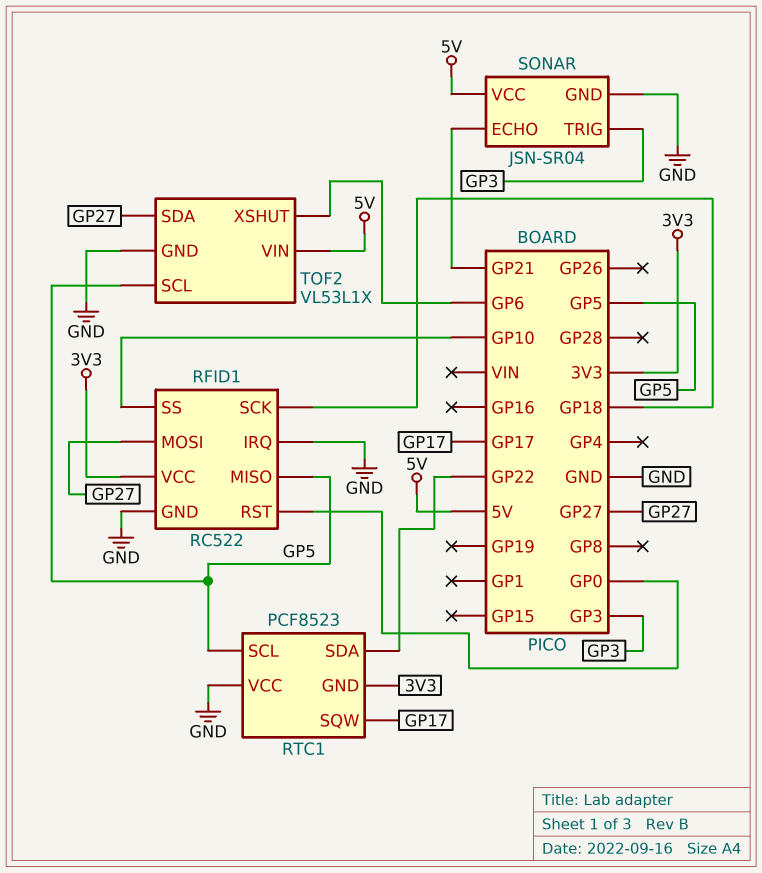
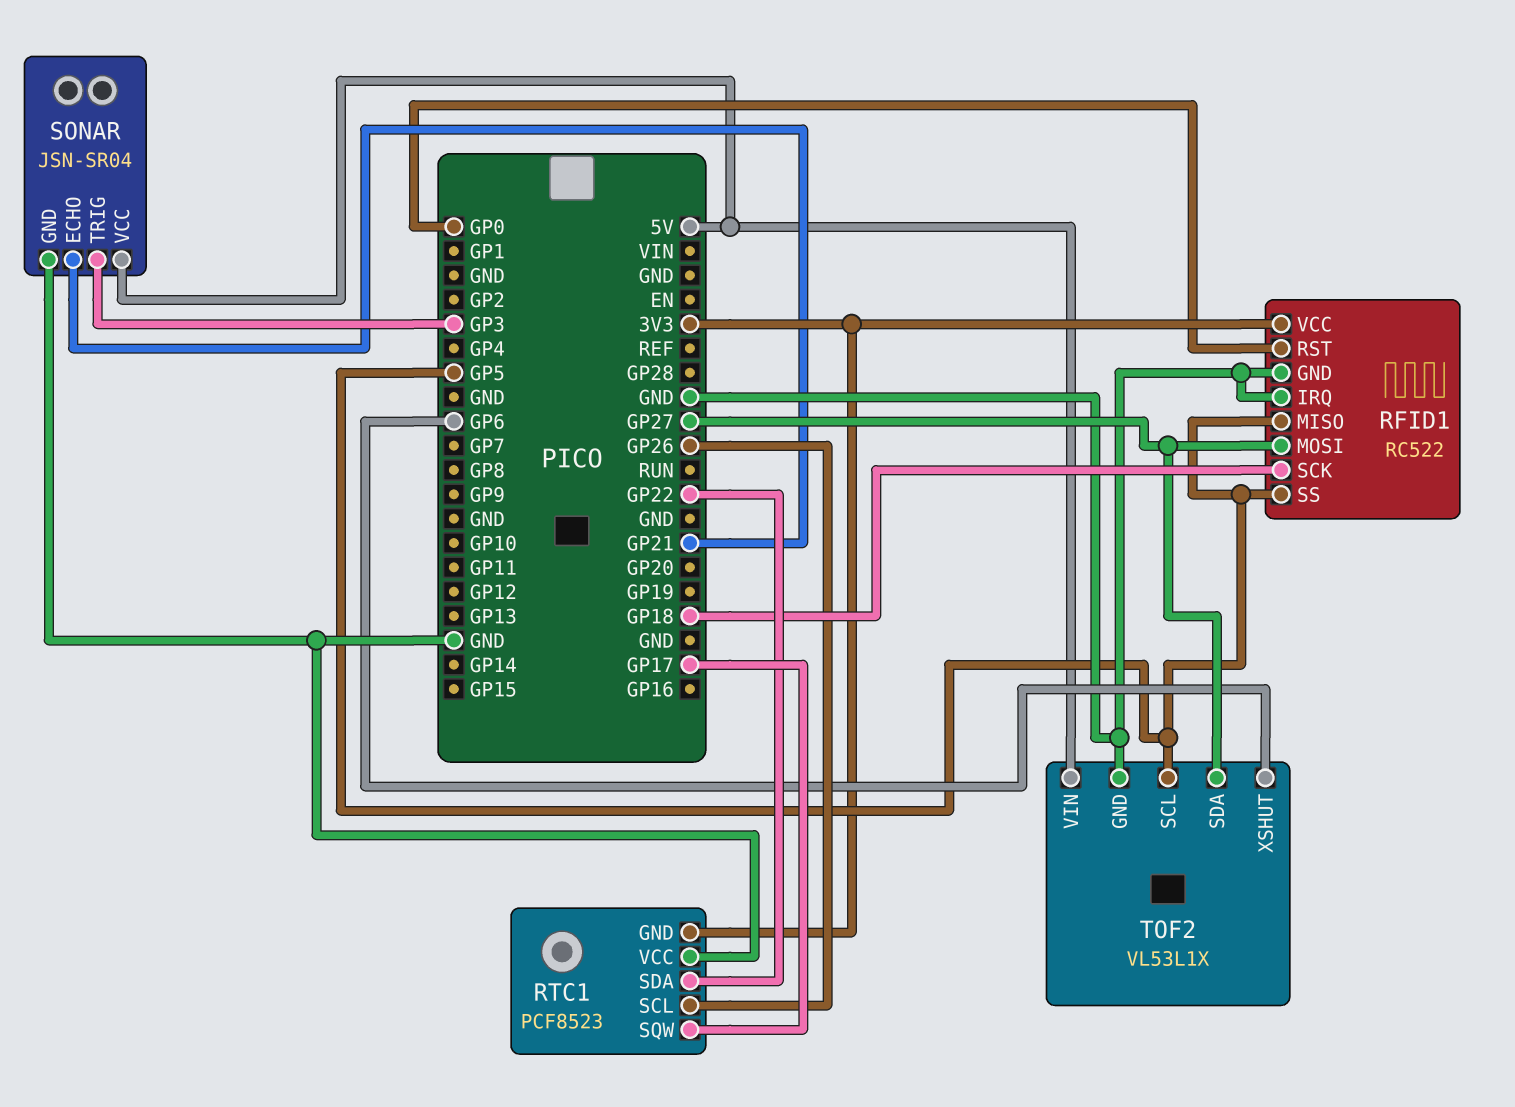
RFID1 pin SS: GP10 -> GP5
RTC1 pin SCL: GP5 -> GP26

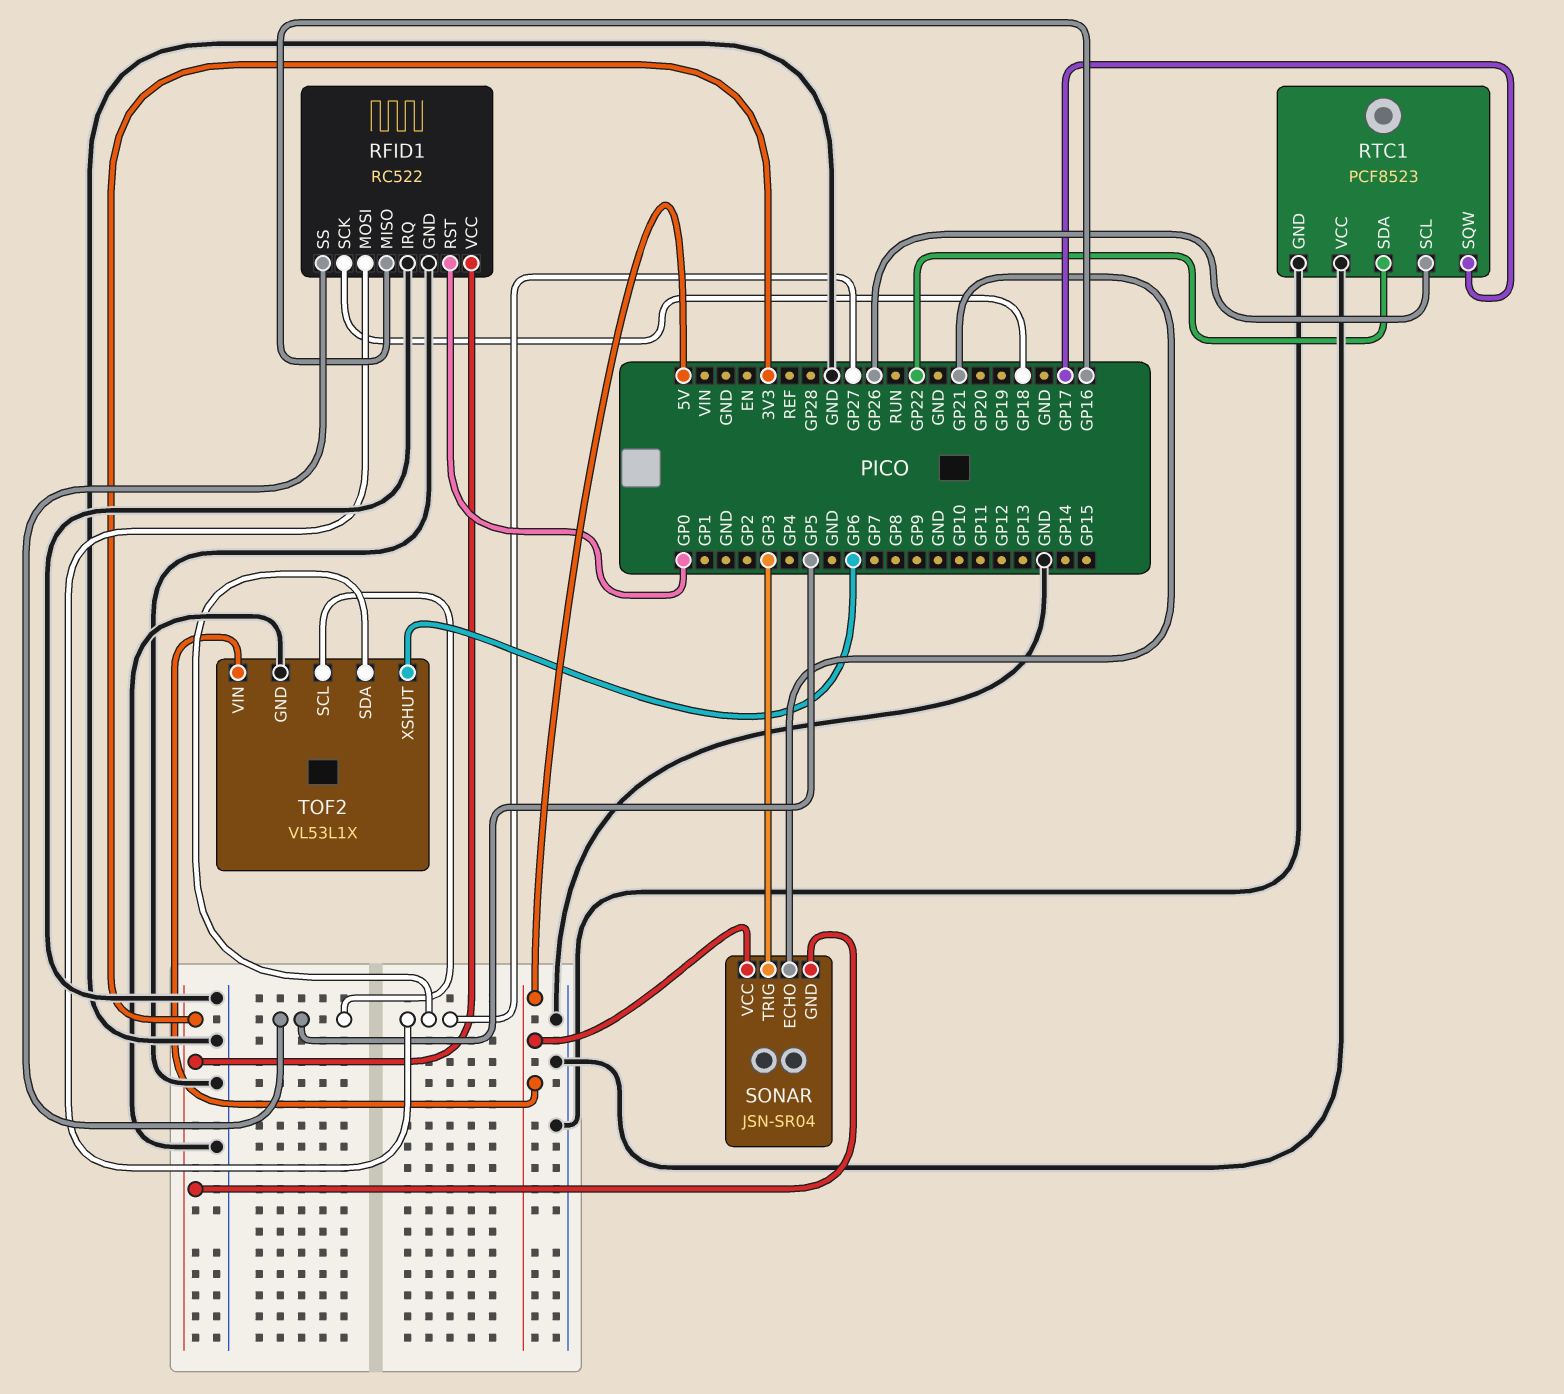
RFID1 pin MISO: GP5 -> GP16
RTC1 pin GND: 3V3 -> GND
SONAR pin GND: GND -> 3V3

